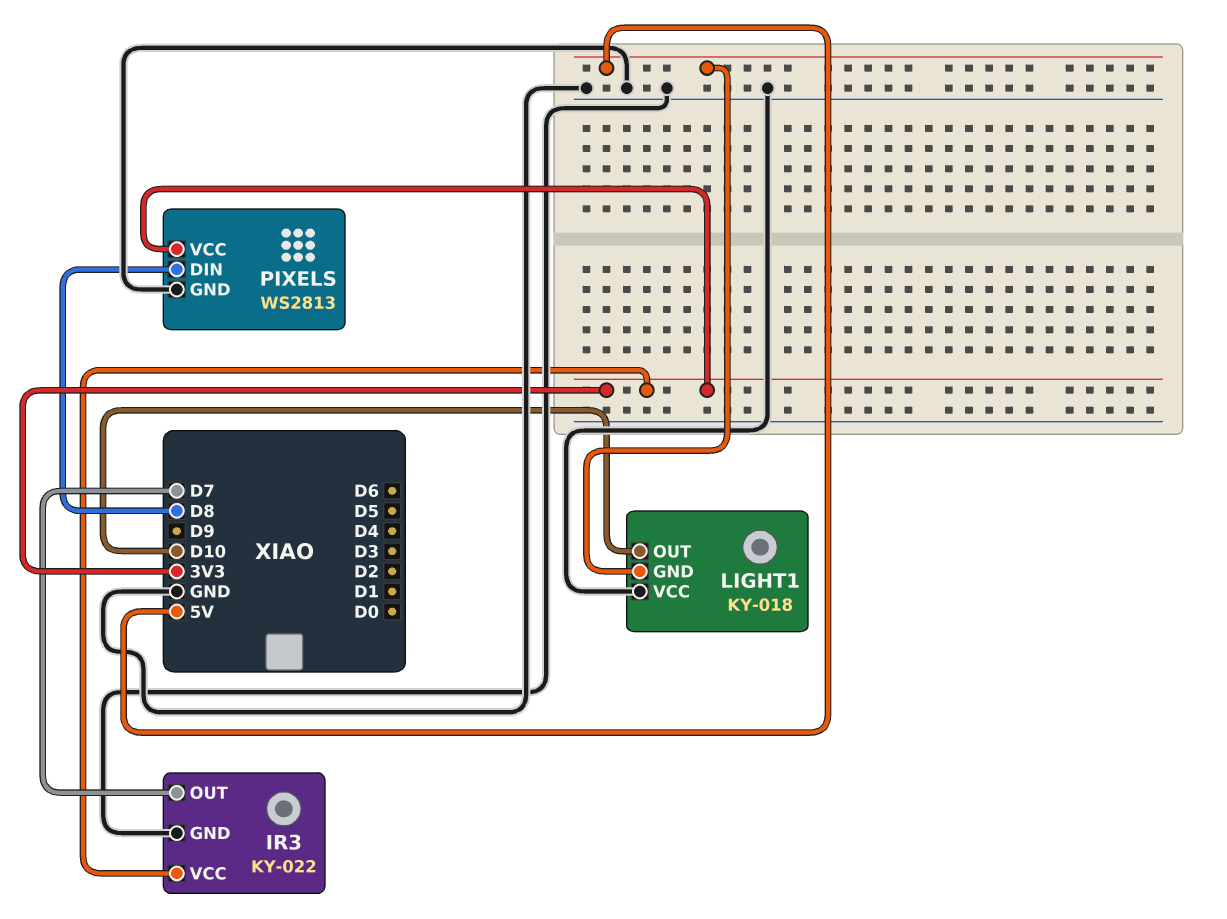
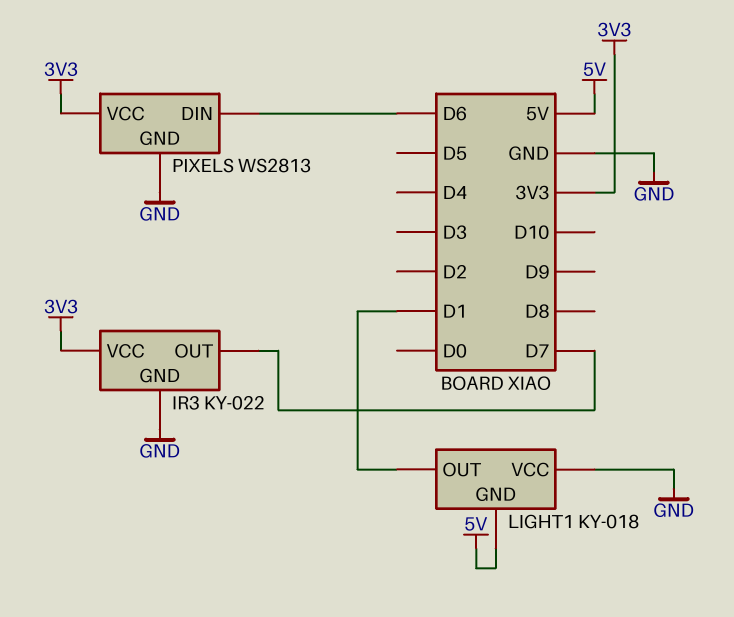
LIGHT1 pin OUT: D10 -> D1
PIXELS pin DIN: D8 -> D6

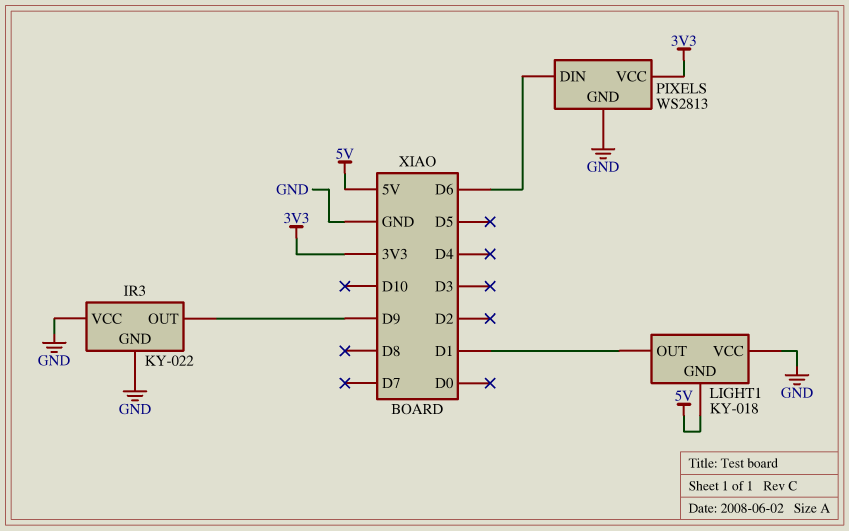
IR3 pin OUT: D7 -> D9
IR3 pin VCC: 3V3 -> GND

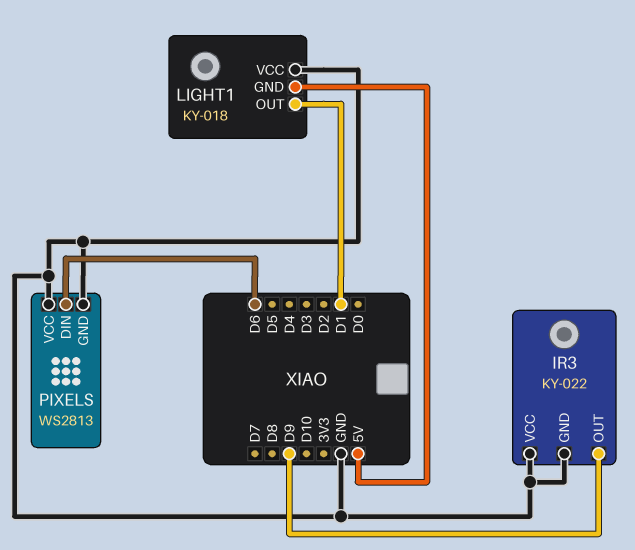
PIXELS pin VCC: 3V3 -> GND

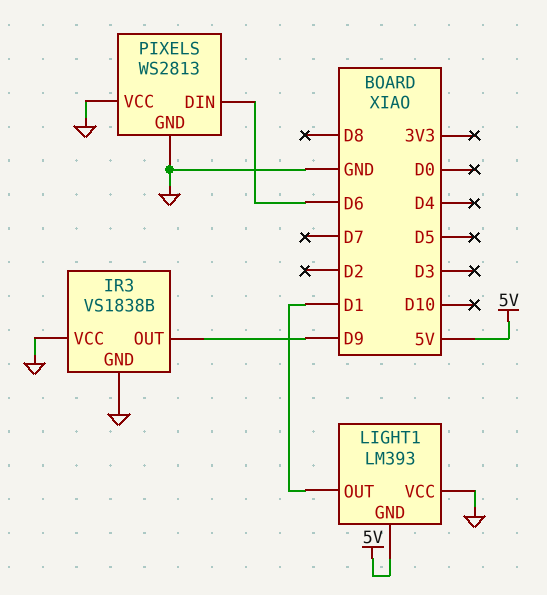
IR3: KY-022 -> VS1838B
LIGHT1: KY-018 -> LM393

